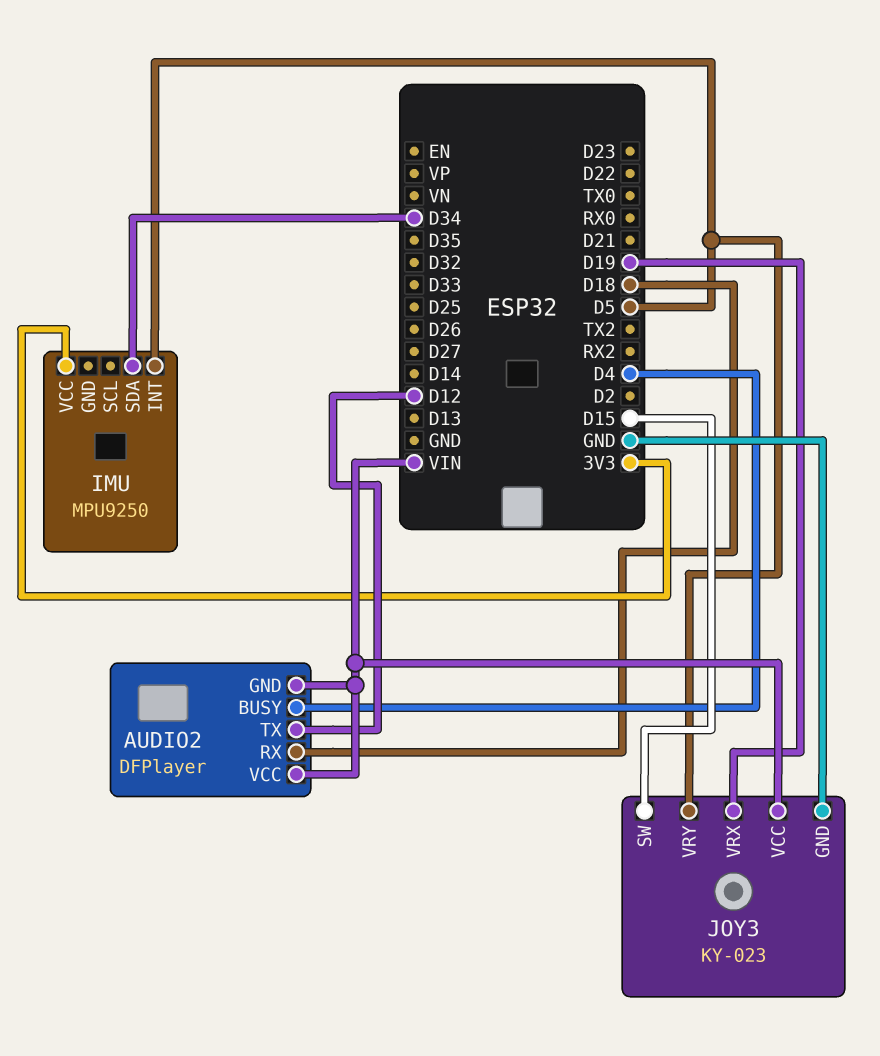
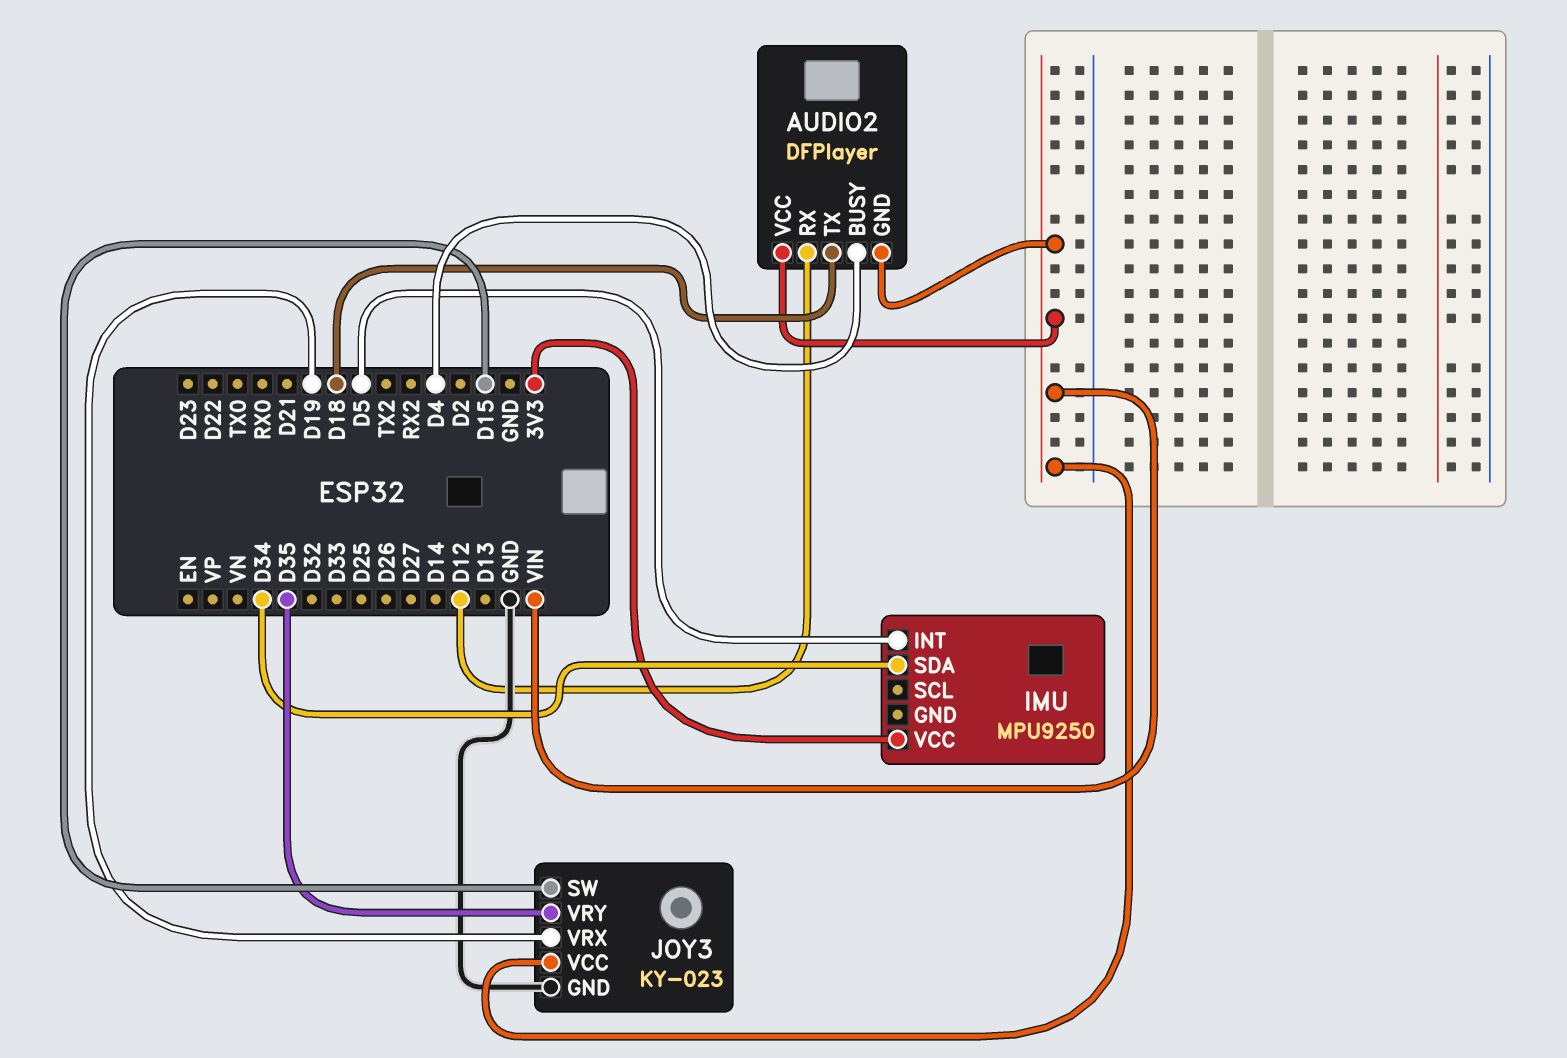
AUDIO2 pin RX: D18 -> D12
AUDIO2 pin TX: D12 -> D18
JOY3 pin VRY: D5 -> D35

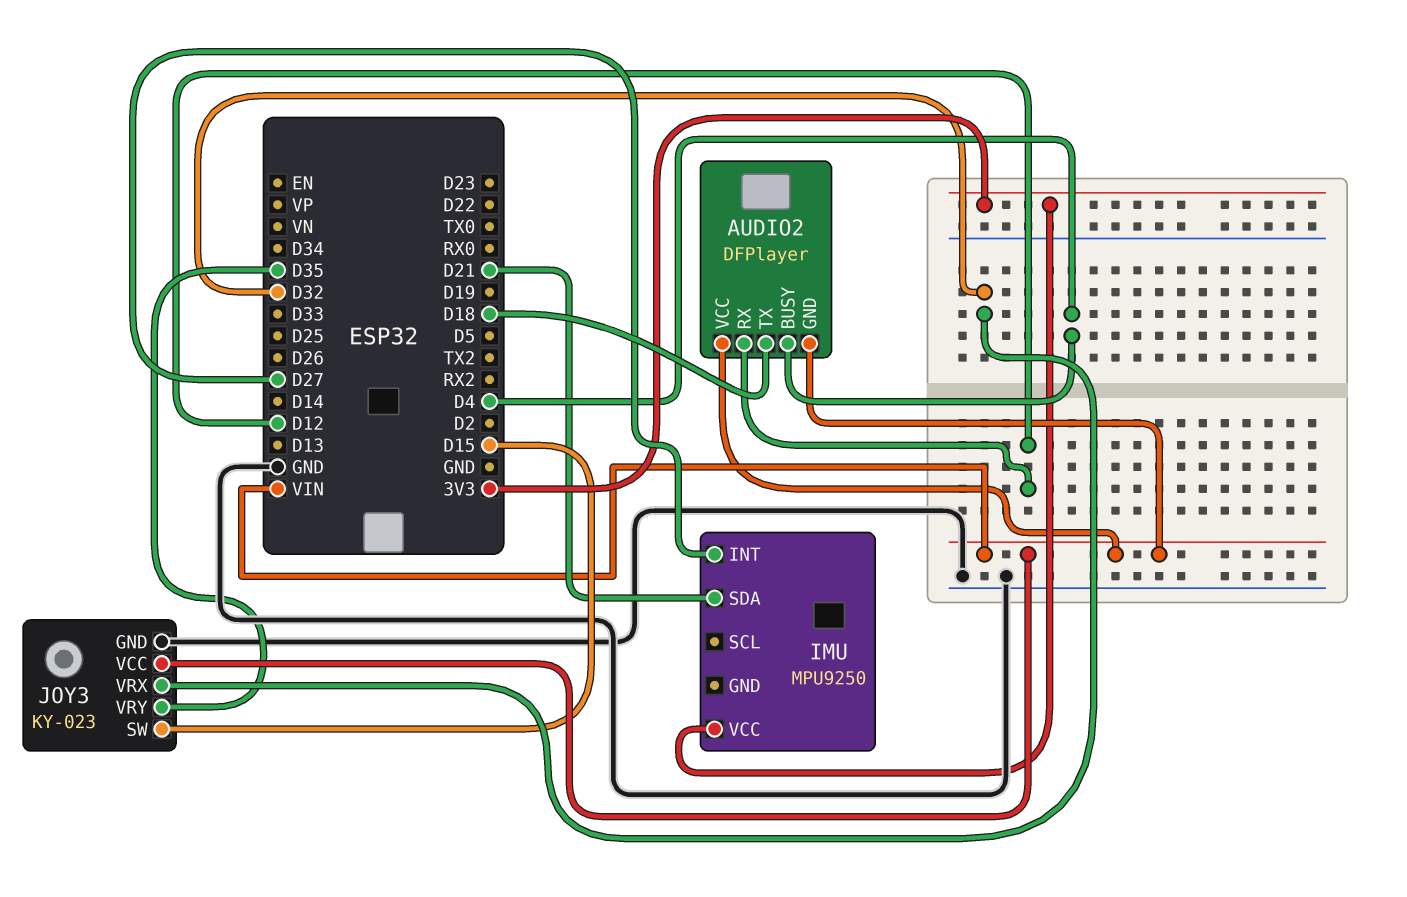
IMU pin INT: D5 -> D27
IMU pin SDA: D34 -> D21
JOY3 pin VRX: D19 -> D32

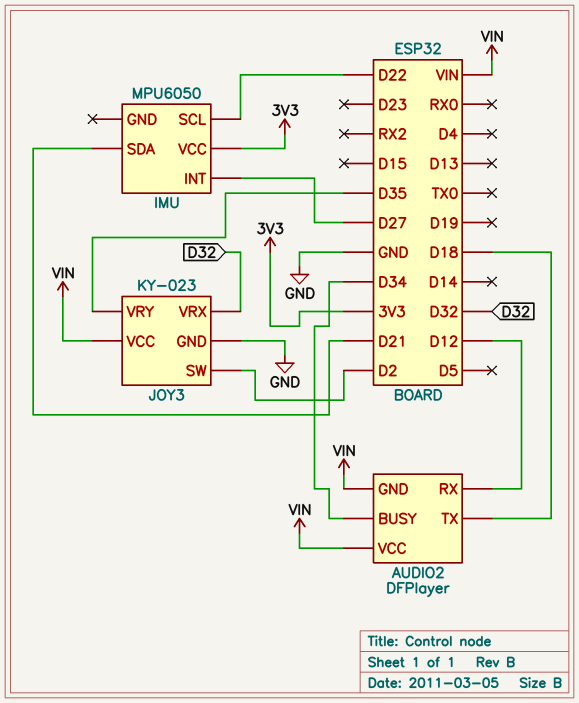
AUDIO2 pin BUSY: D4 -> D34
IMU: MPU9250 -> MPU6050
IMU pin SCL: none -> D22
JOY3 pin SW: D15 -> D2

